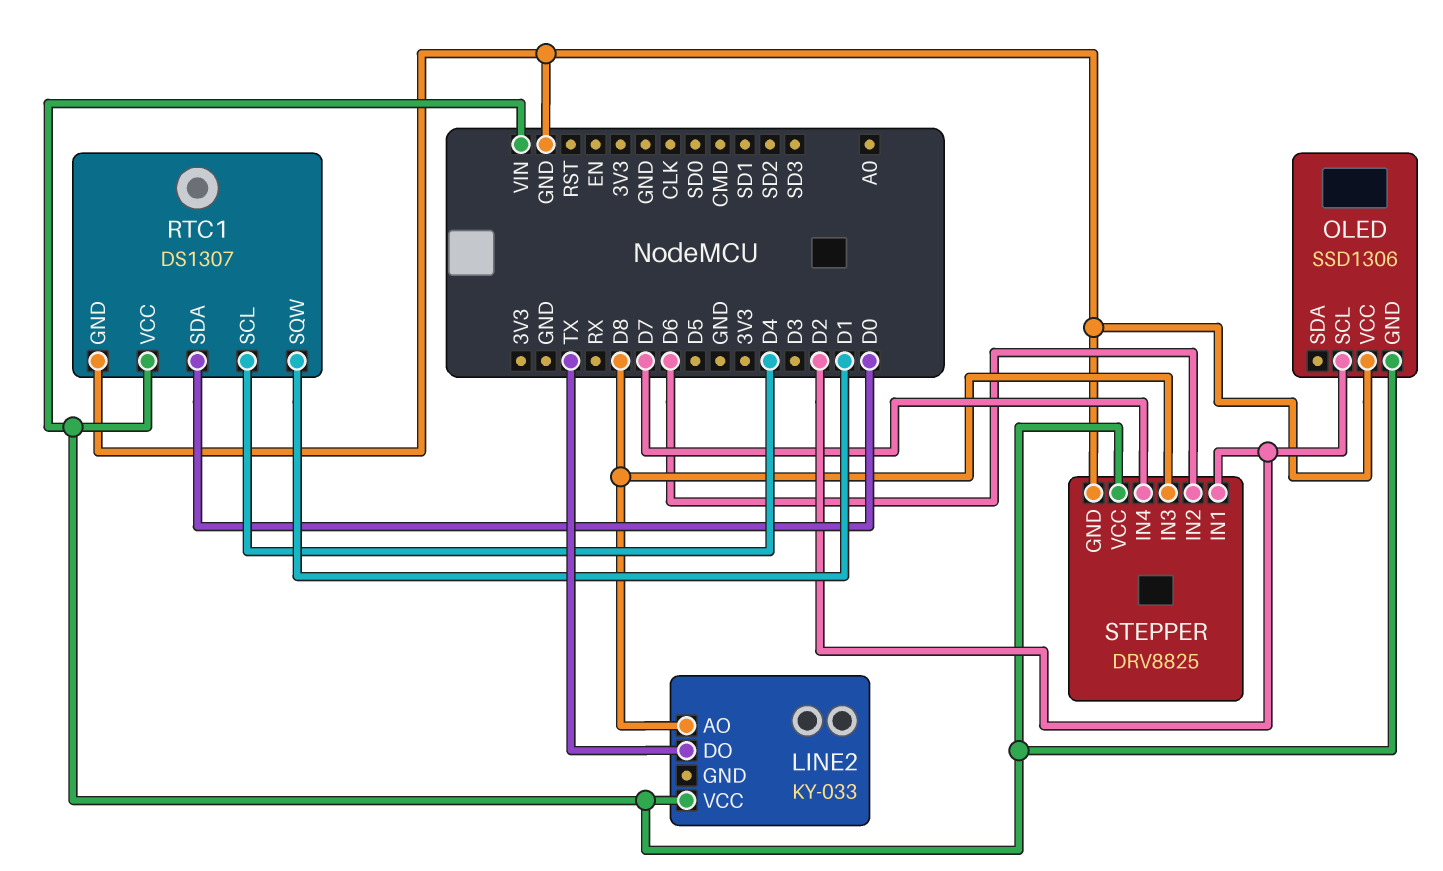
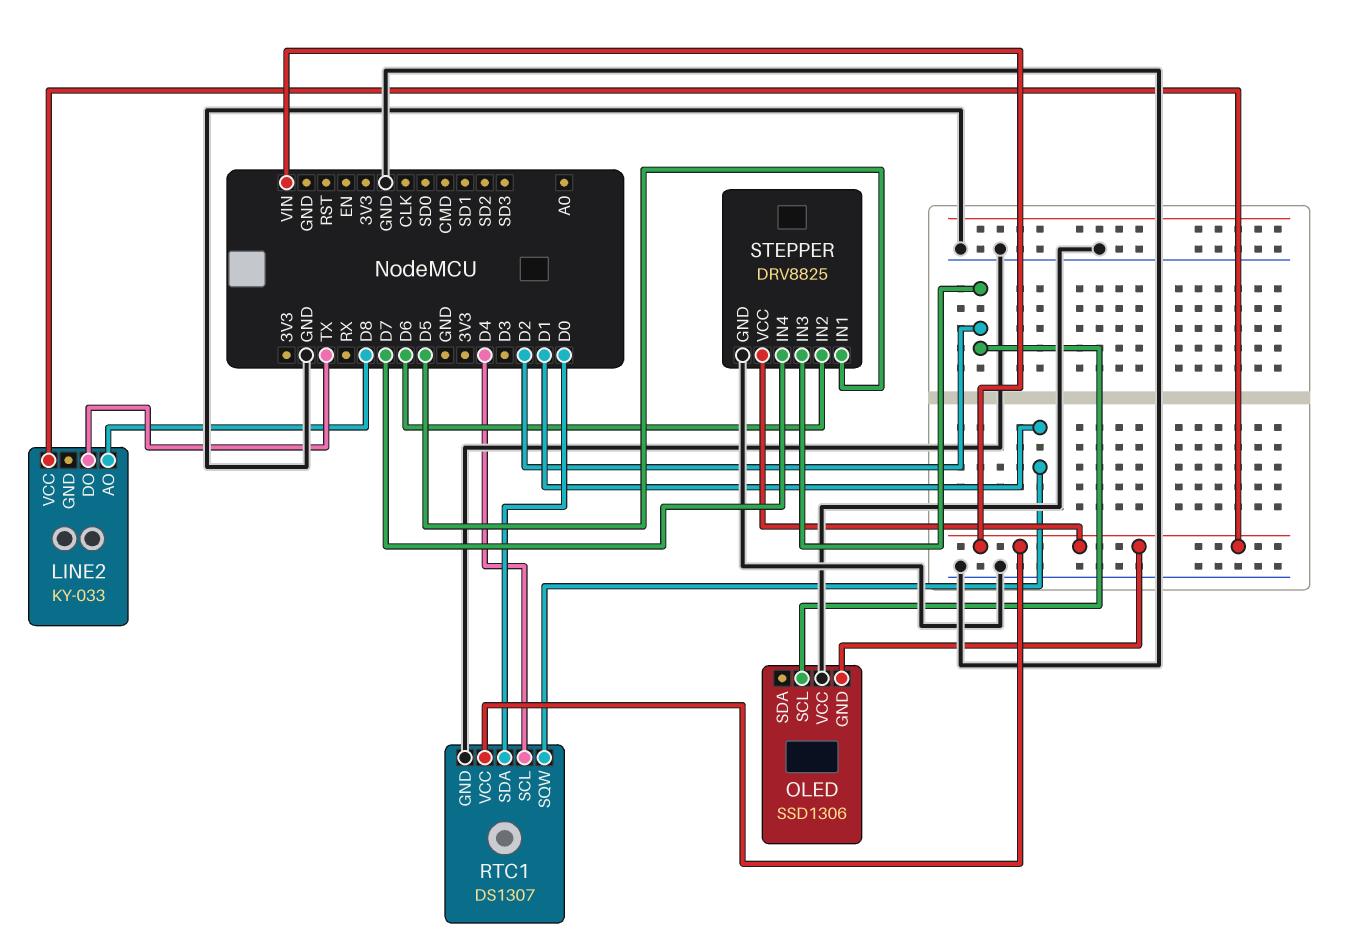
STEPPER pin IN1: D2 -> D5
STEPPER pin IN3: D8 -> D2

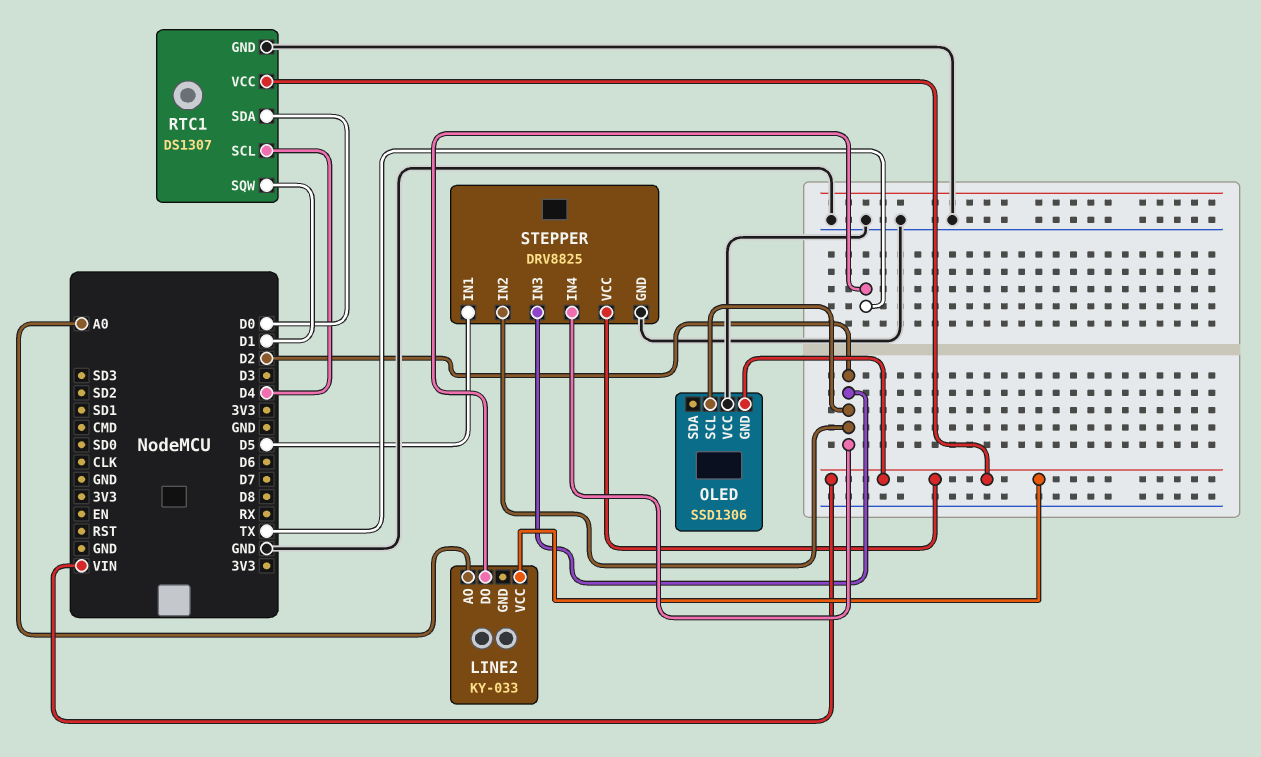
LINE2 pin AO: D8 -> A0
STEPPER pin IN2: D6 -> D2
STEPPER pin IN4: D7 -> D2

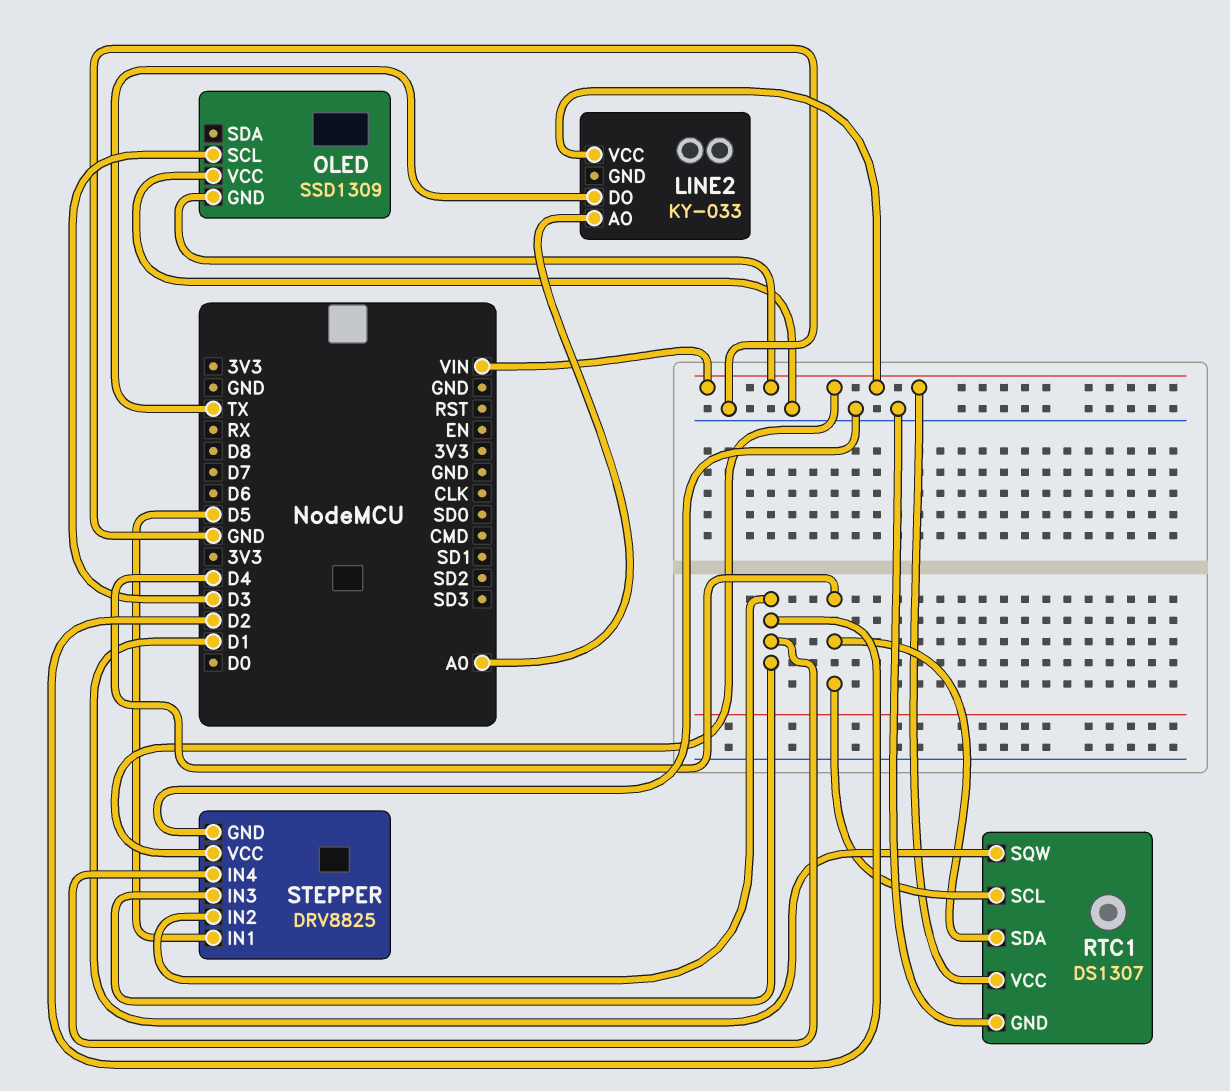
OLED: SSD1306 -> SSD1309
OLED pin SCL: D2 -> D3
RTC1 pin SDA: D0 -> D4

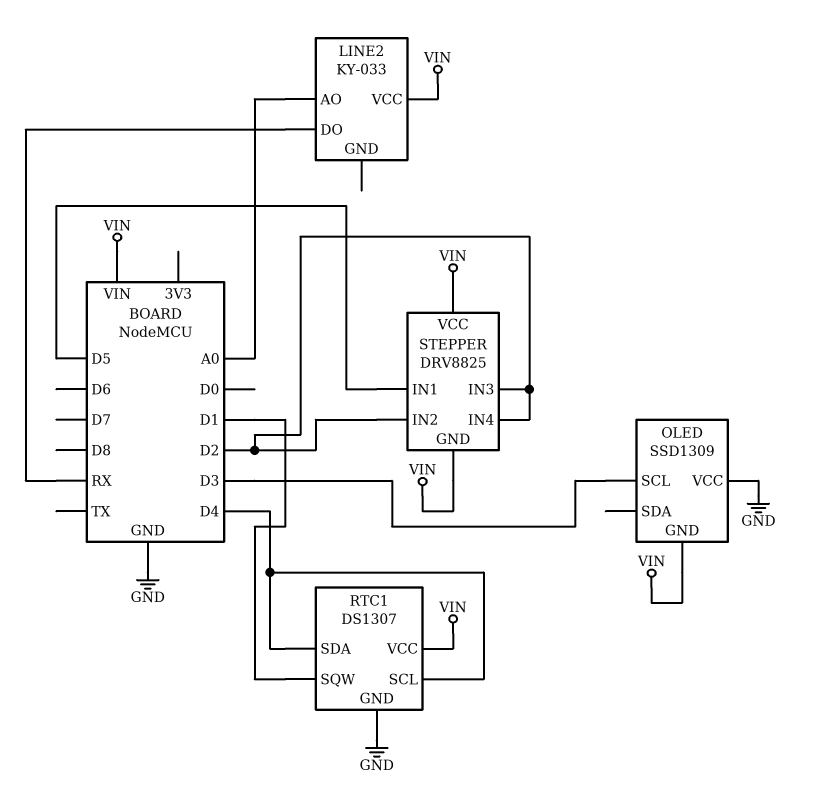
LINE2 pin DO: TX -> RX
STEPPER pin GND: GND -> VIN

